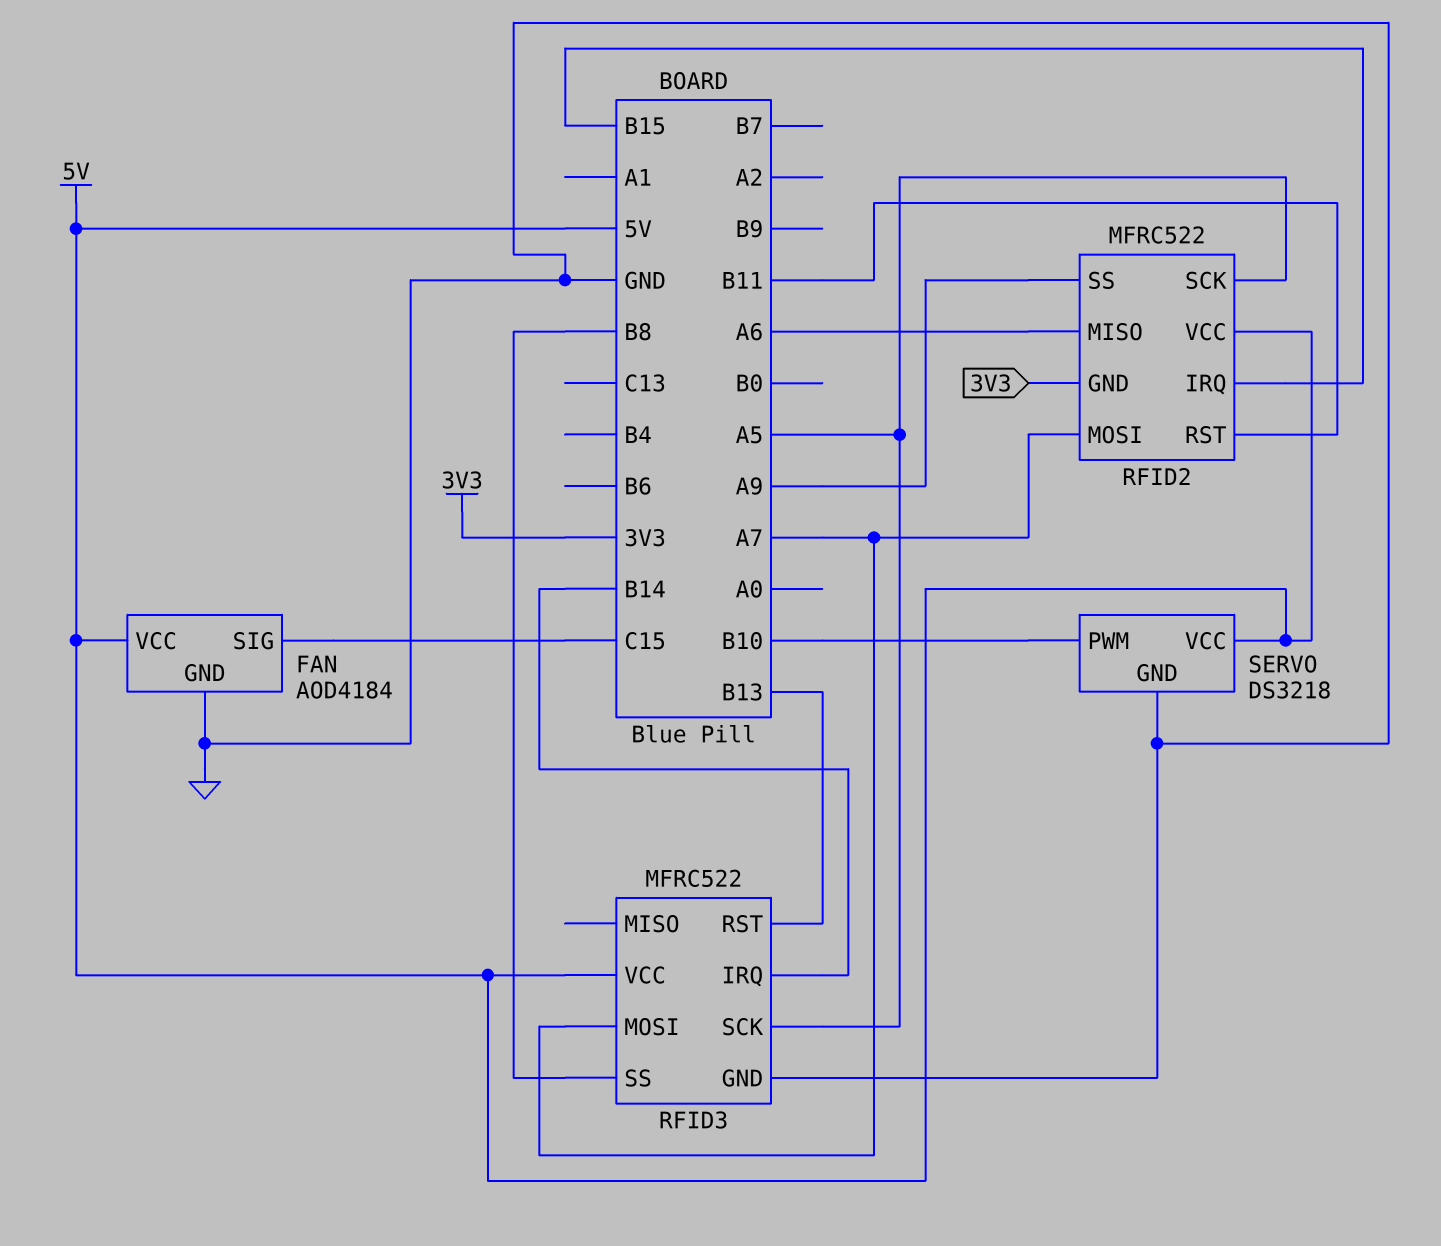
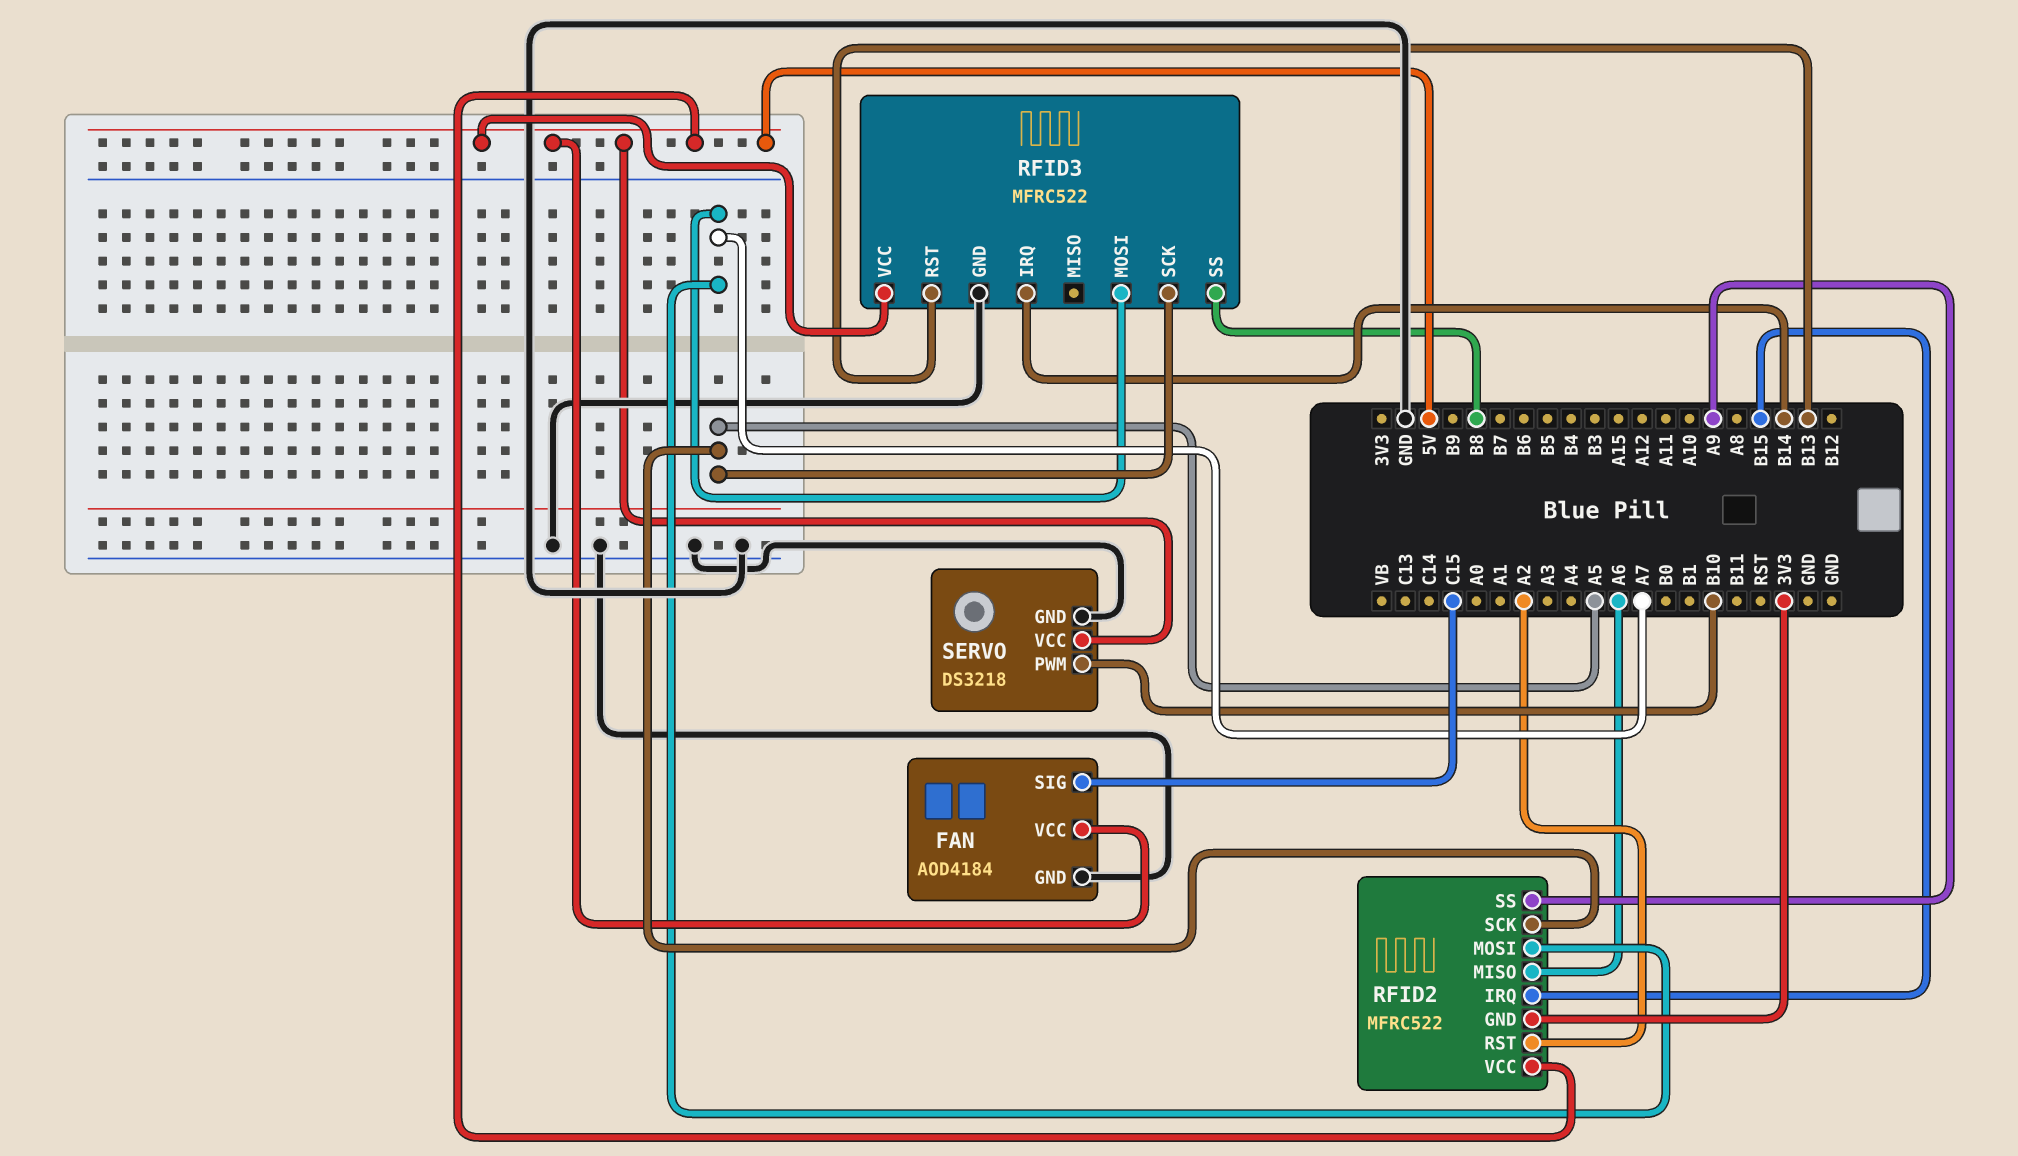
RFID2 pin RST: B11 -> A2

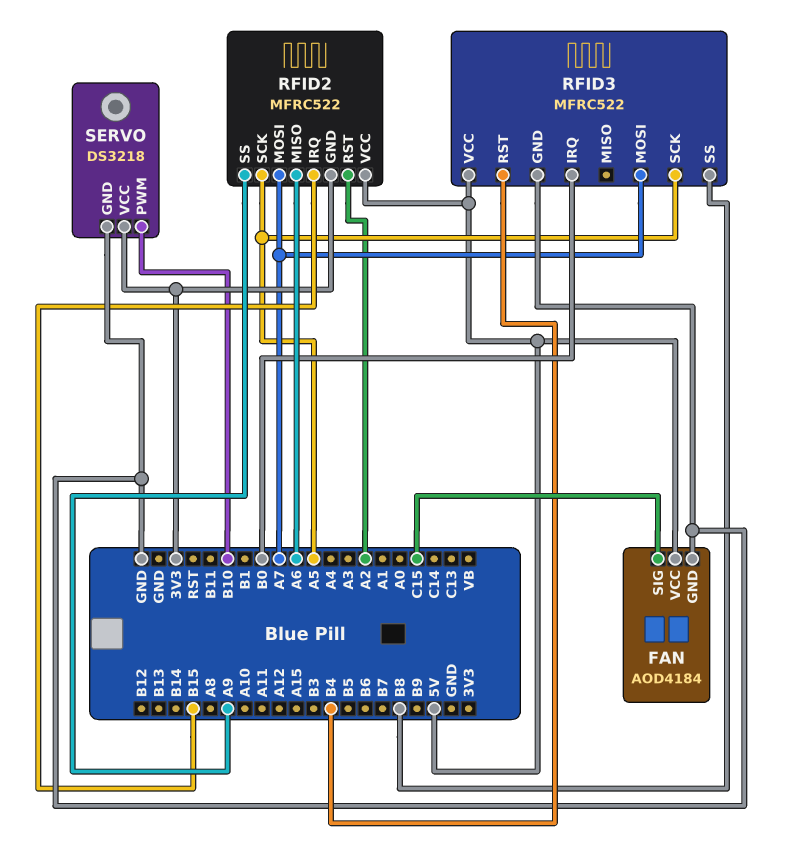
RFID3 pin IRQ: B14 -> B0
RFID3 pin RST: B13 -> B4
SERVO pin VCC: 5V -> 3V3

